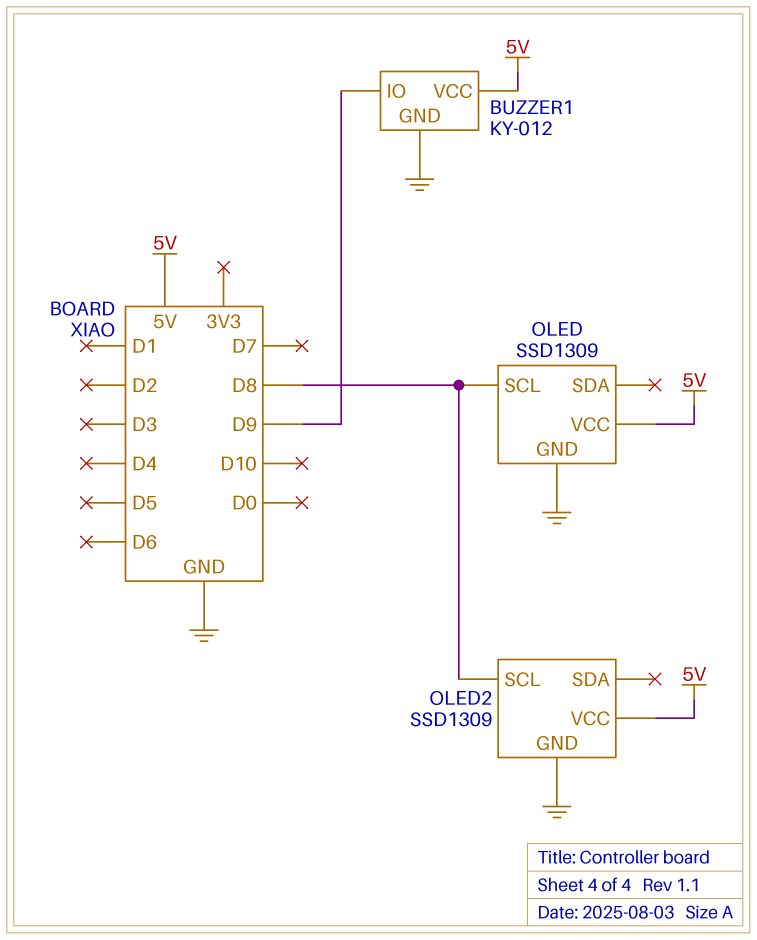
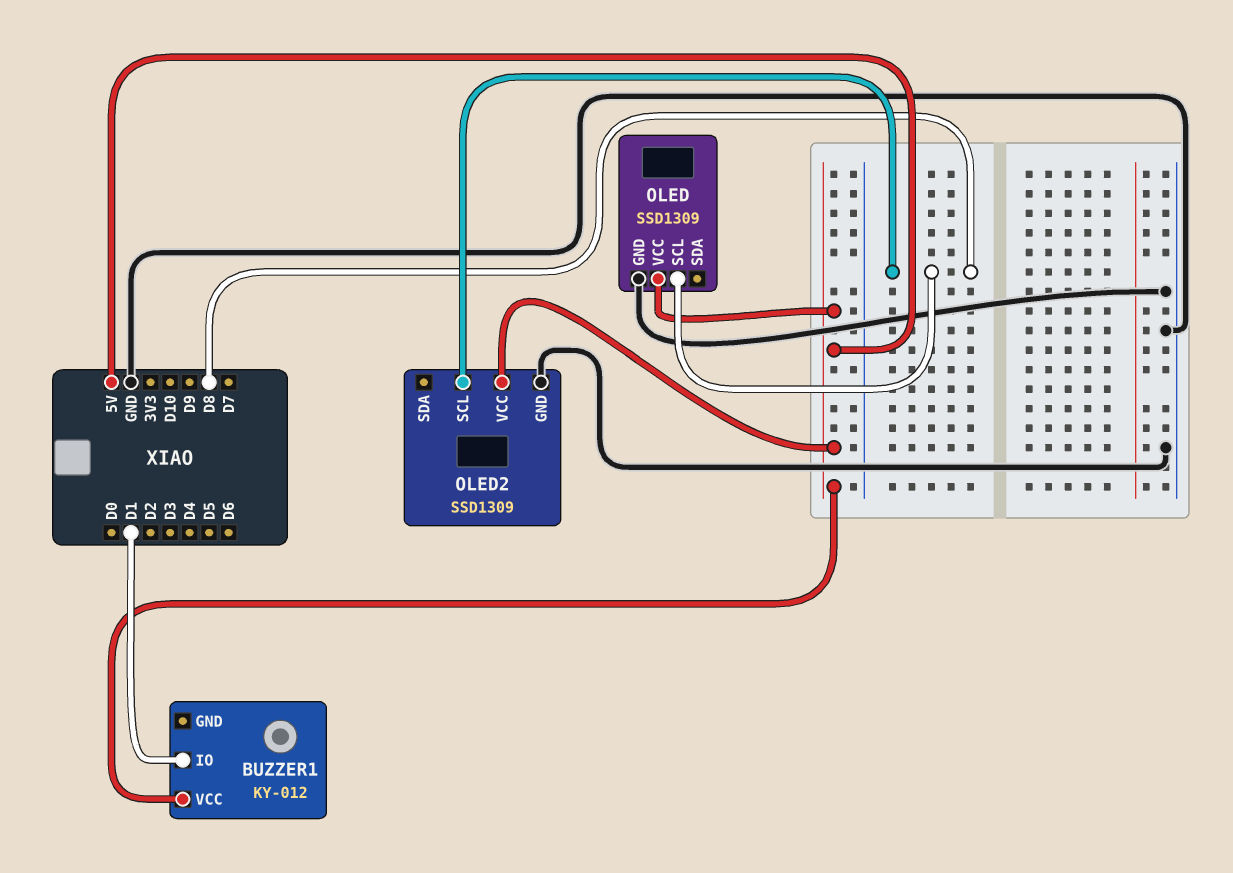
BUZZER1 pin GND: GND -> none
BUZZER1 pin IO: D9 -> D1

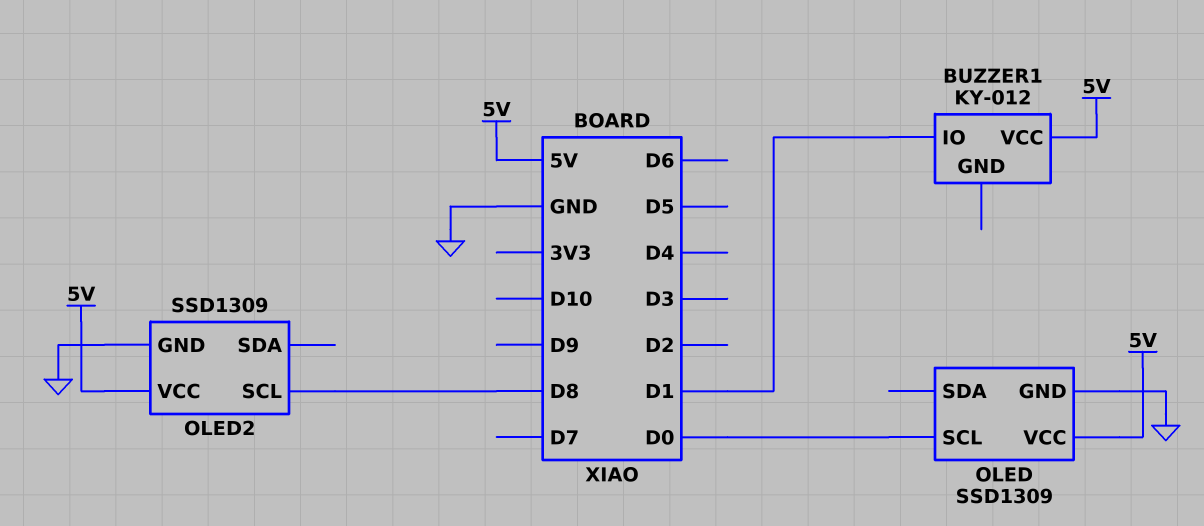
OLED pin SCL: D8 -> D0

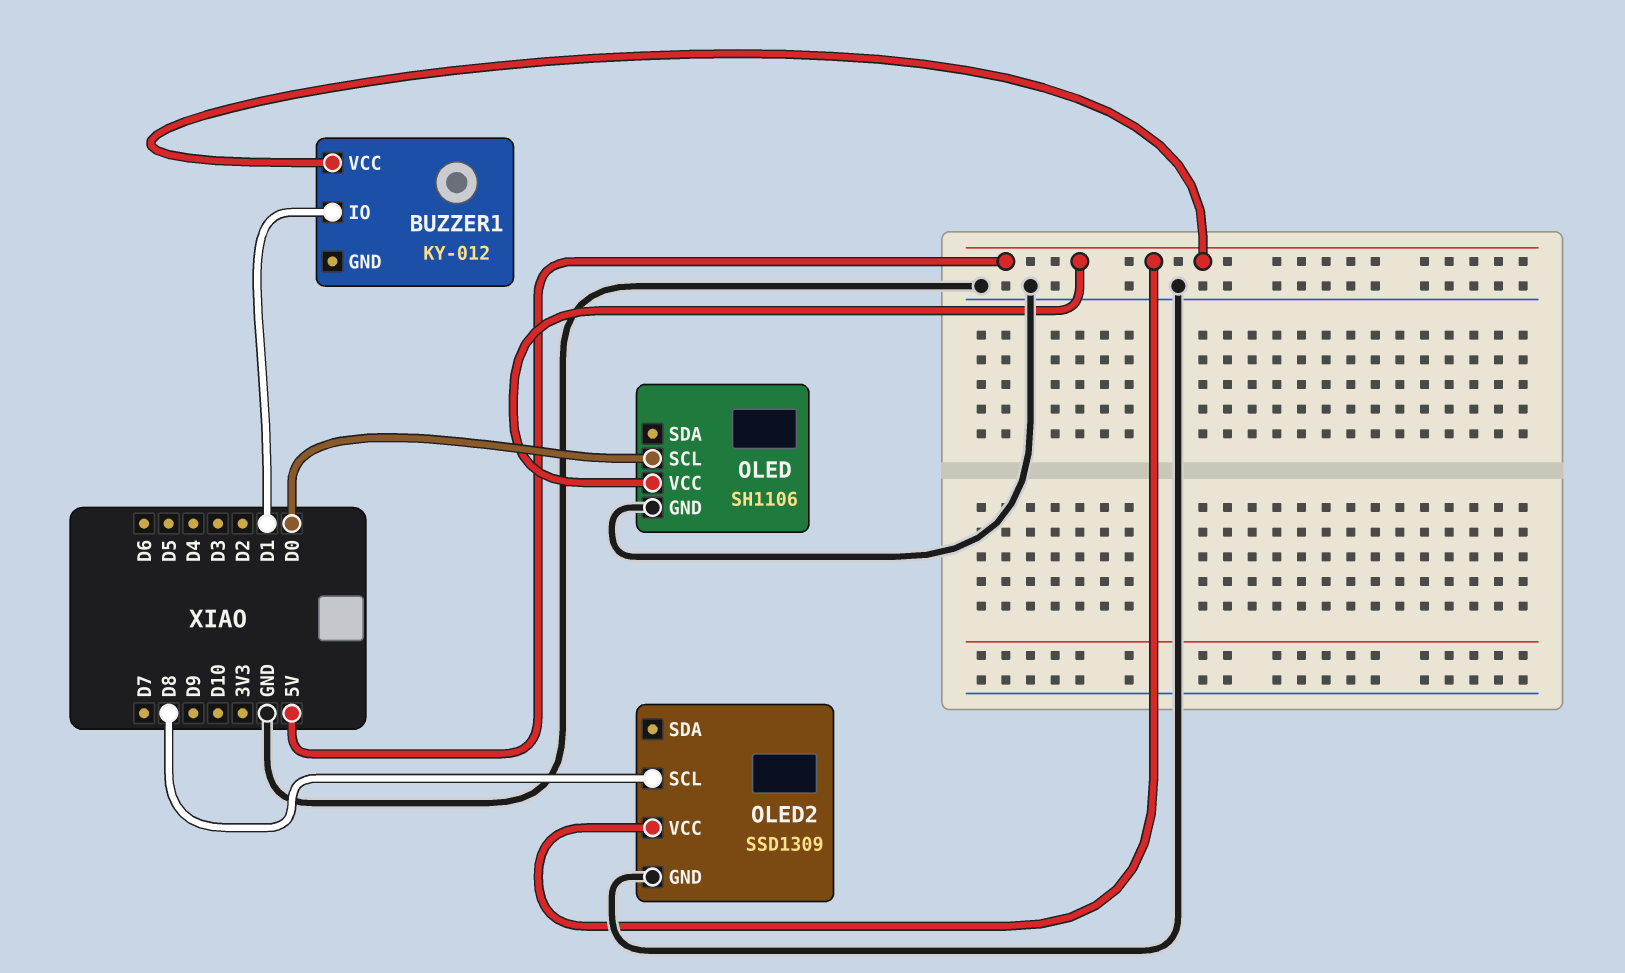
OLED: SSD1309 -> SH1106

